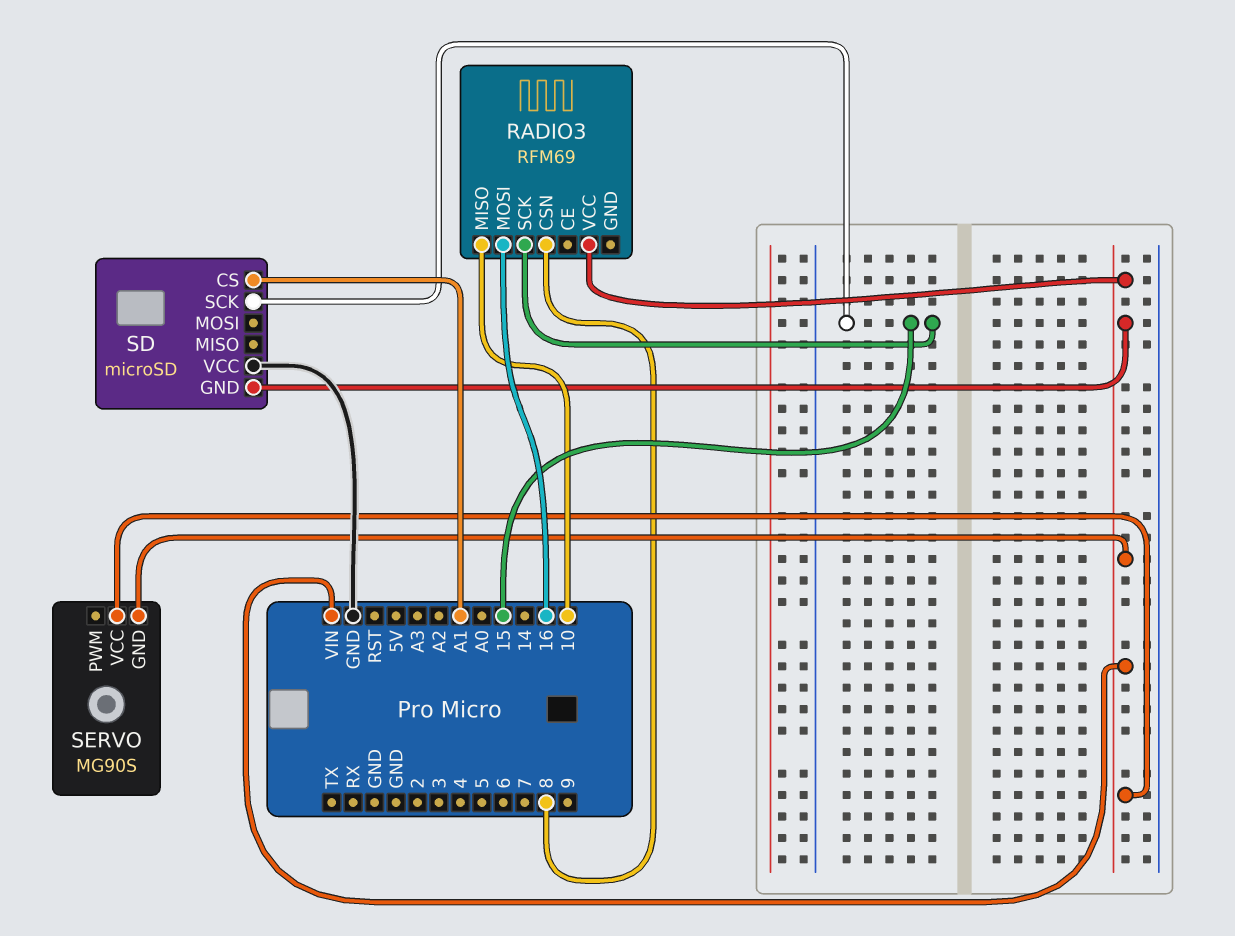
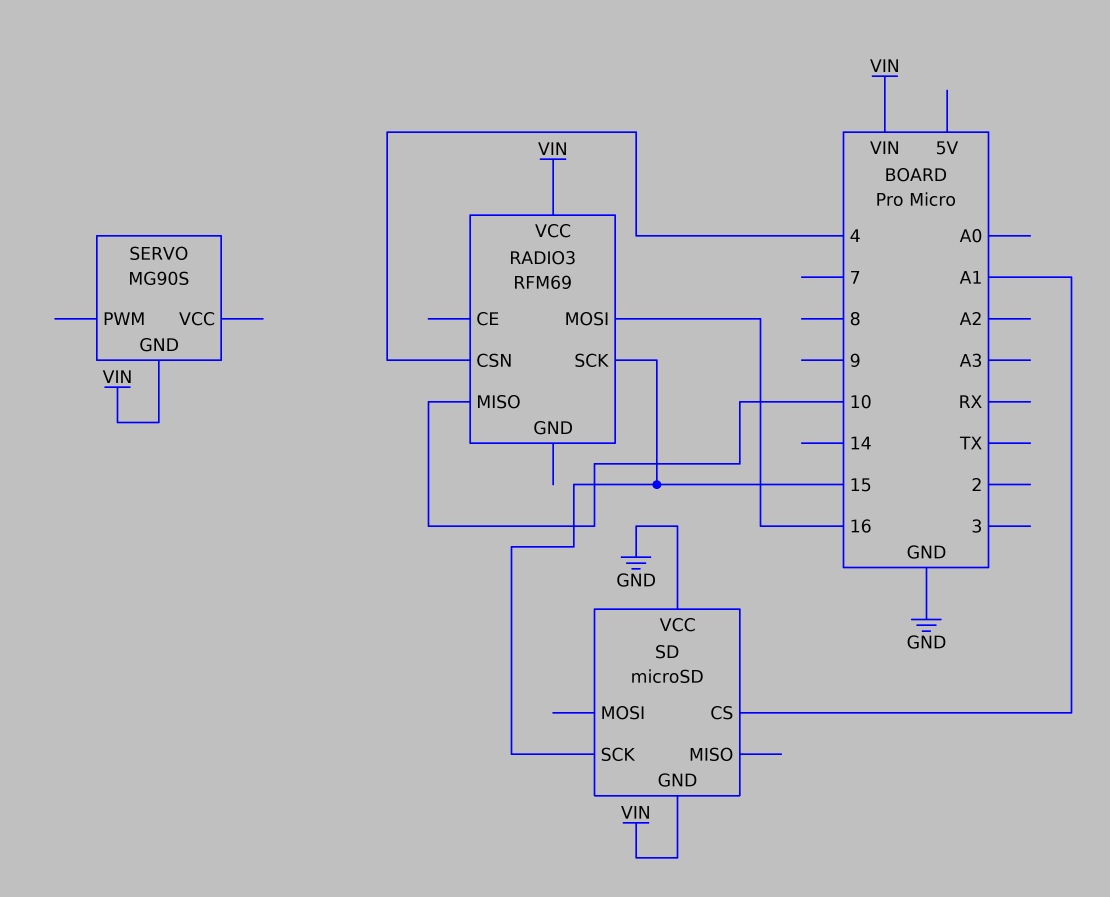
RADIO3 pin CSN: 8 -> 4
SERVO pin VCC: VIN -> none

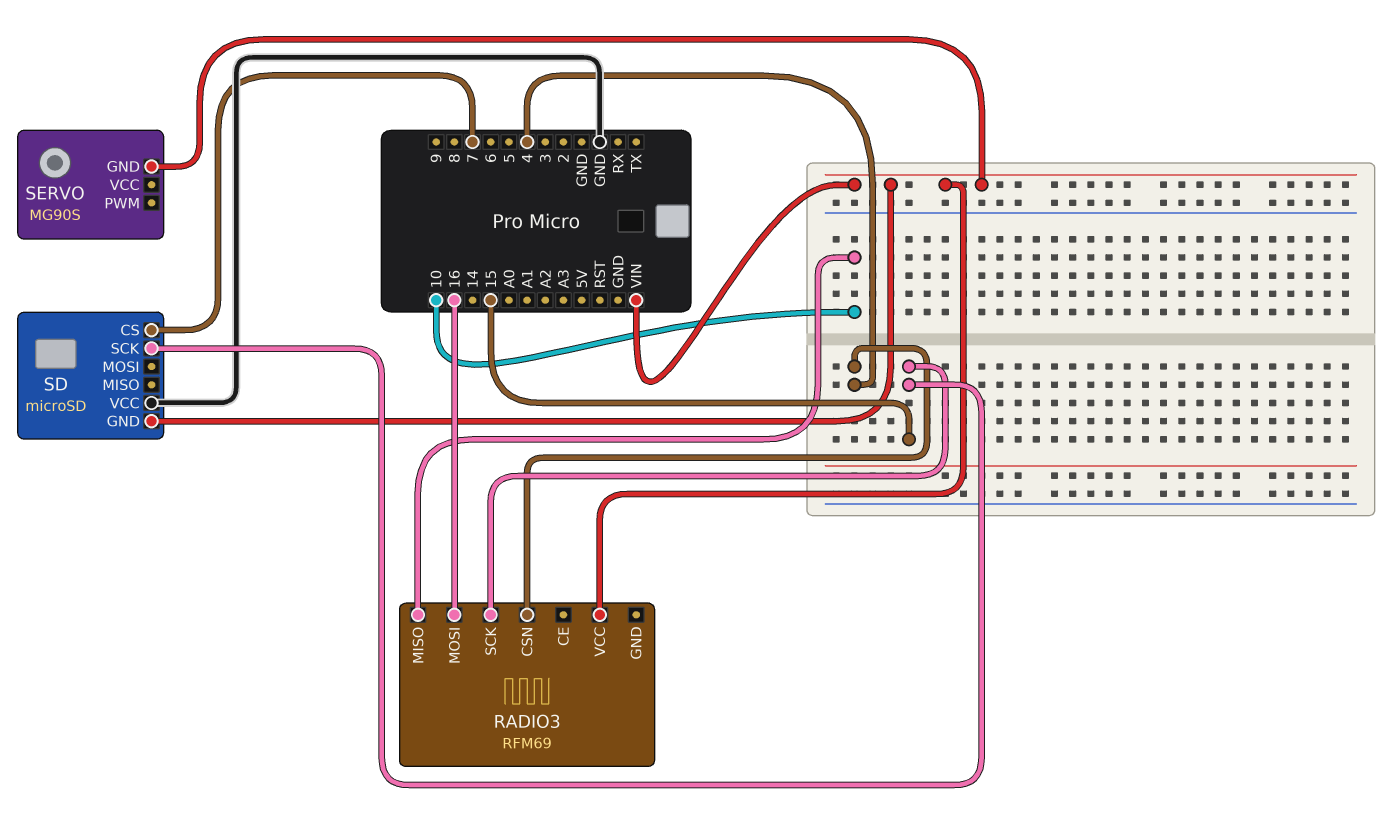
SD pin CS: A1 -> 7

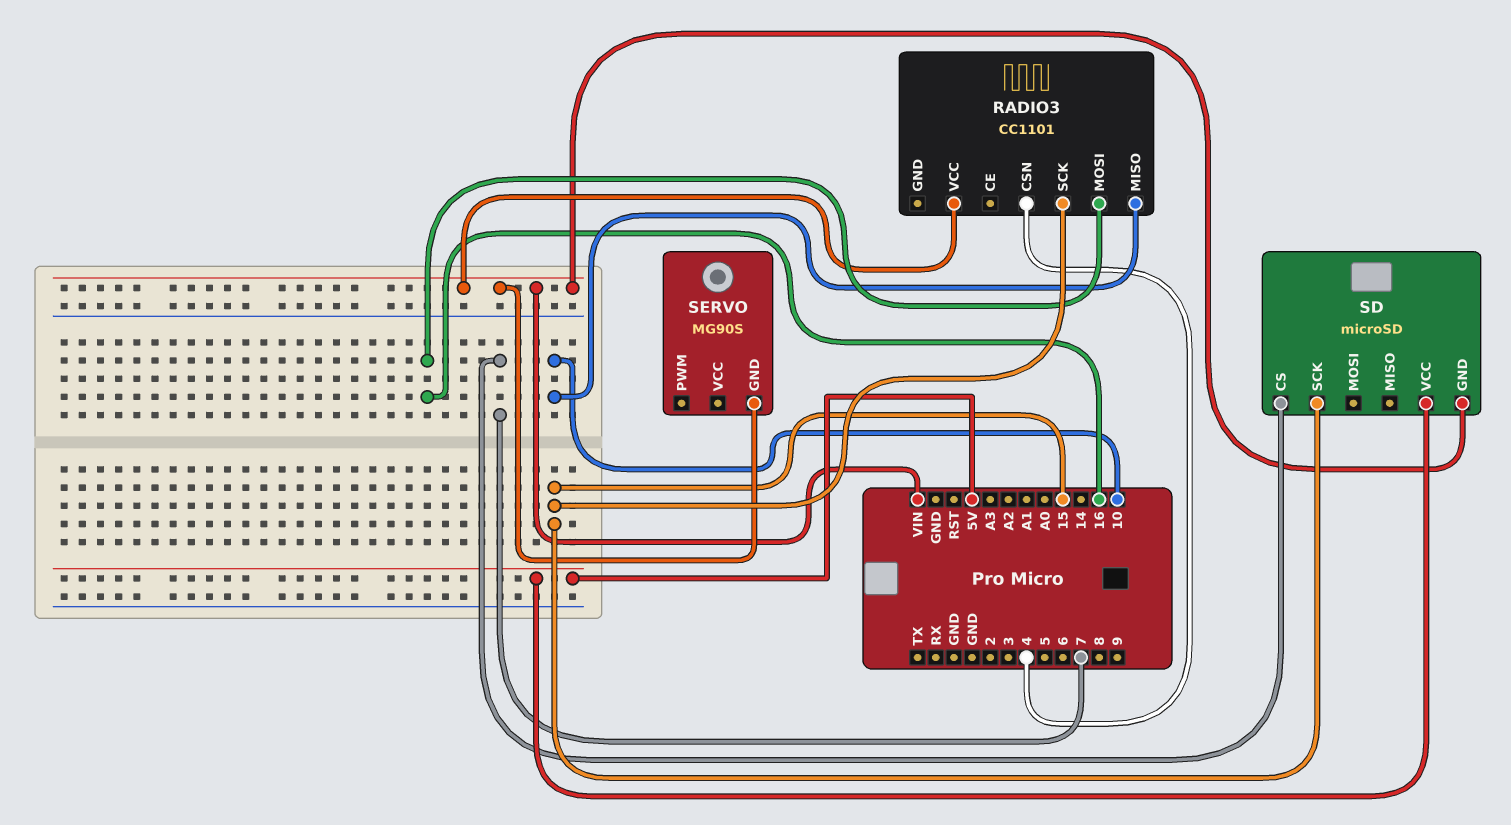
RADIO3: RFM69 -> CC1101
SD pin VCC: GND -> 5V

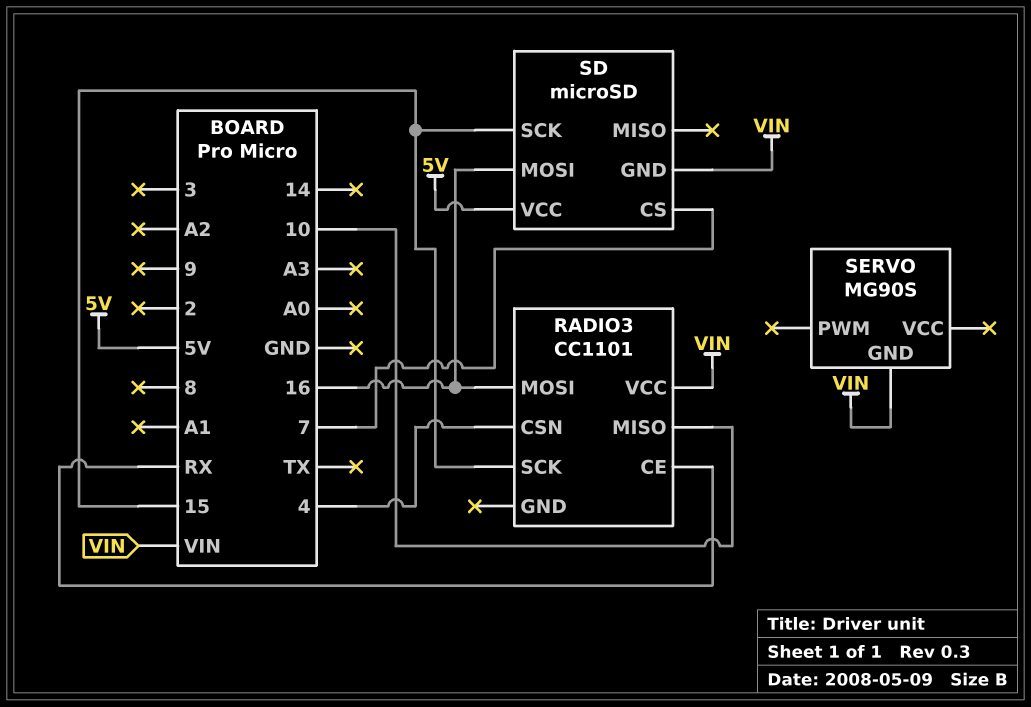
RADIO3 pin CE: none -> RX
SD pin MOSI: none -> 16

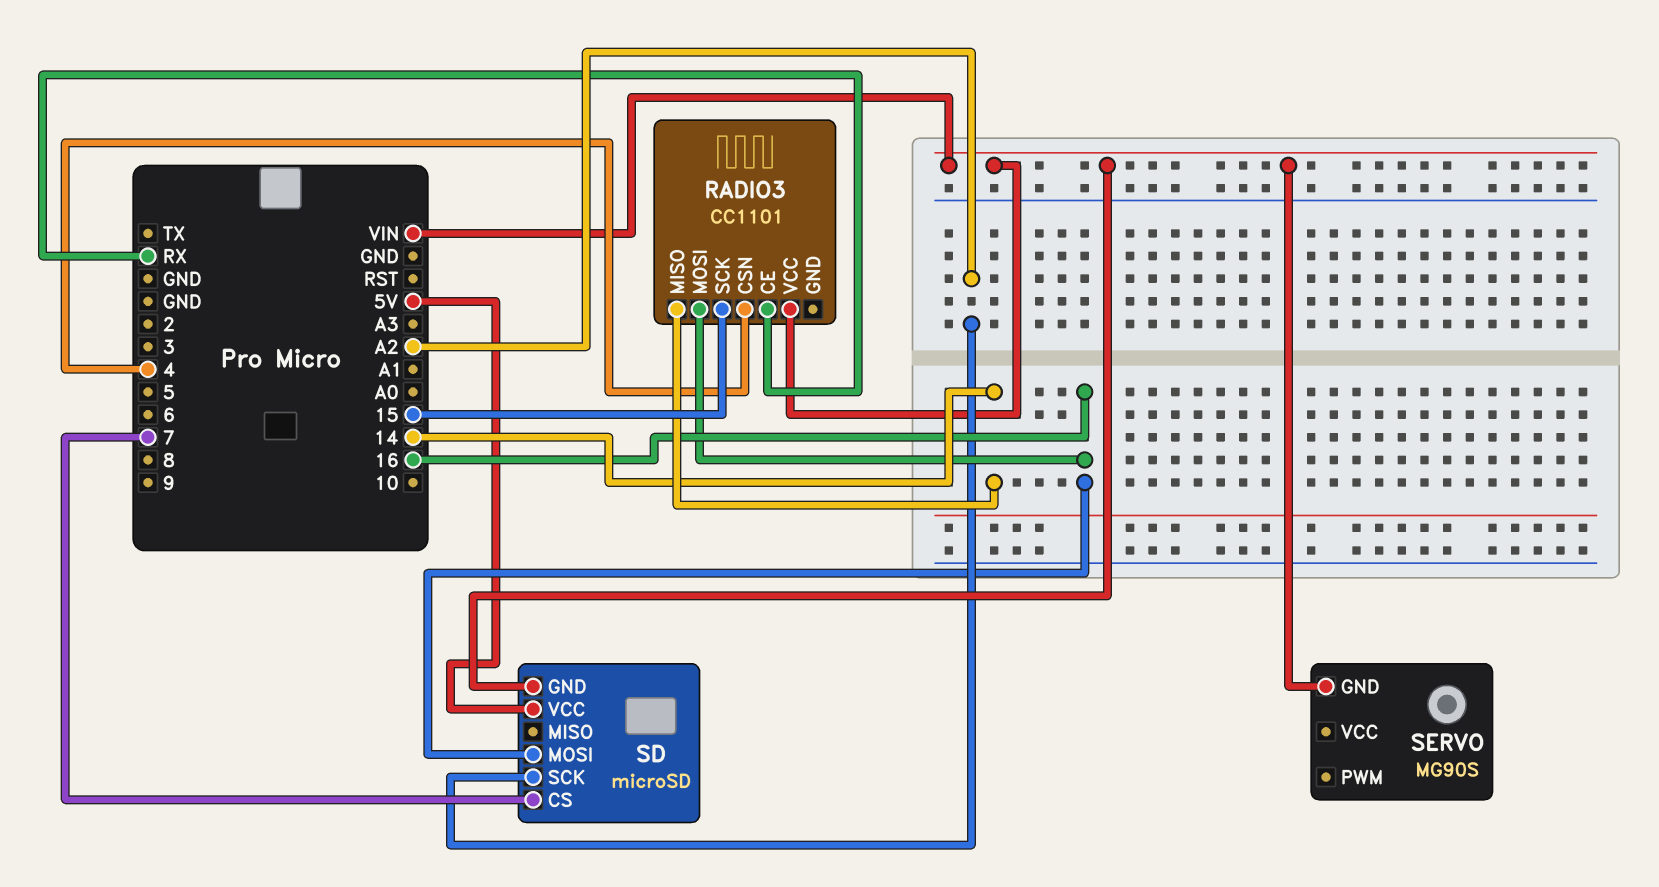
RADIO3 pin MISO: 10 -> 14
SD pin SCK: 15 -> A2

